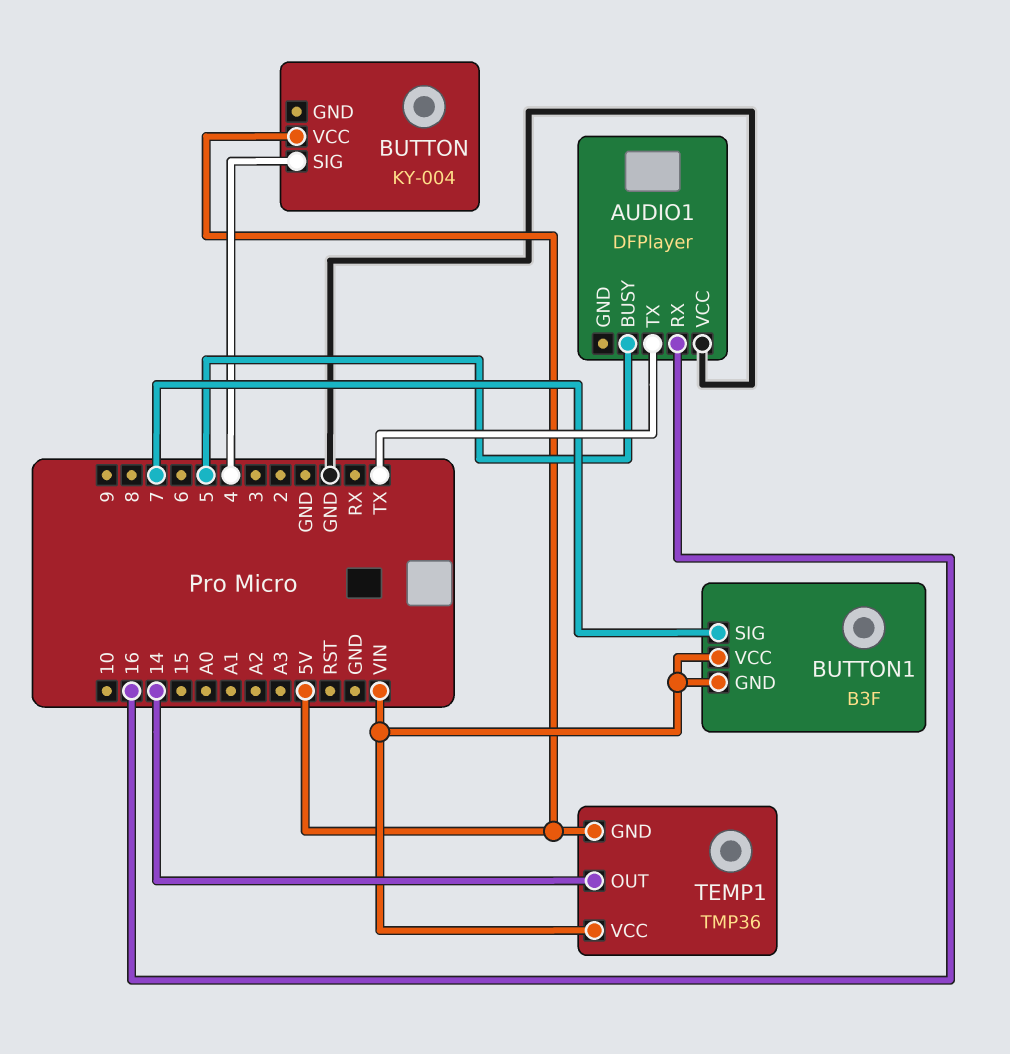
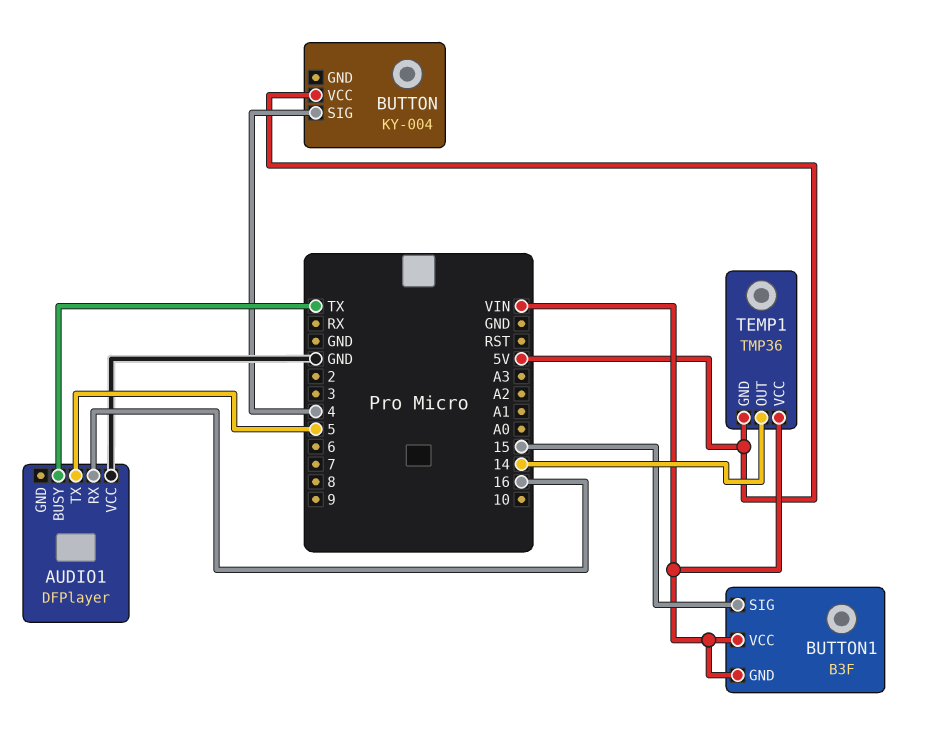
AUDIO1 pin BUSY: 5 -> TX
AUDIO1 pin TX: TX -> 5
BUTTON1 pin SIG: 7 -> 15

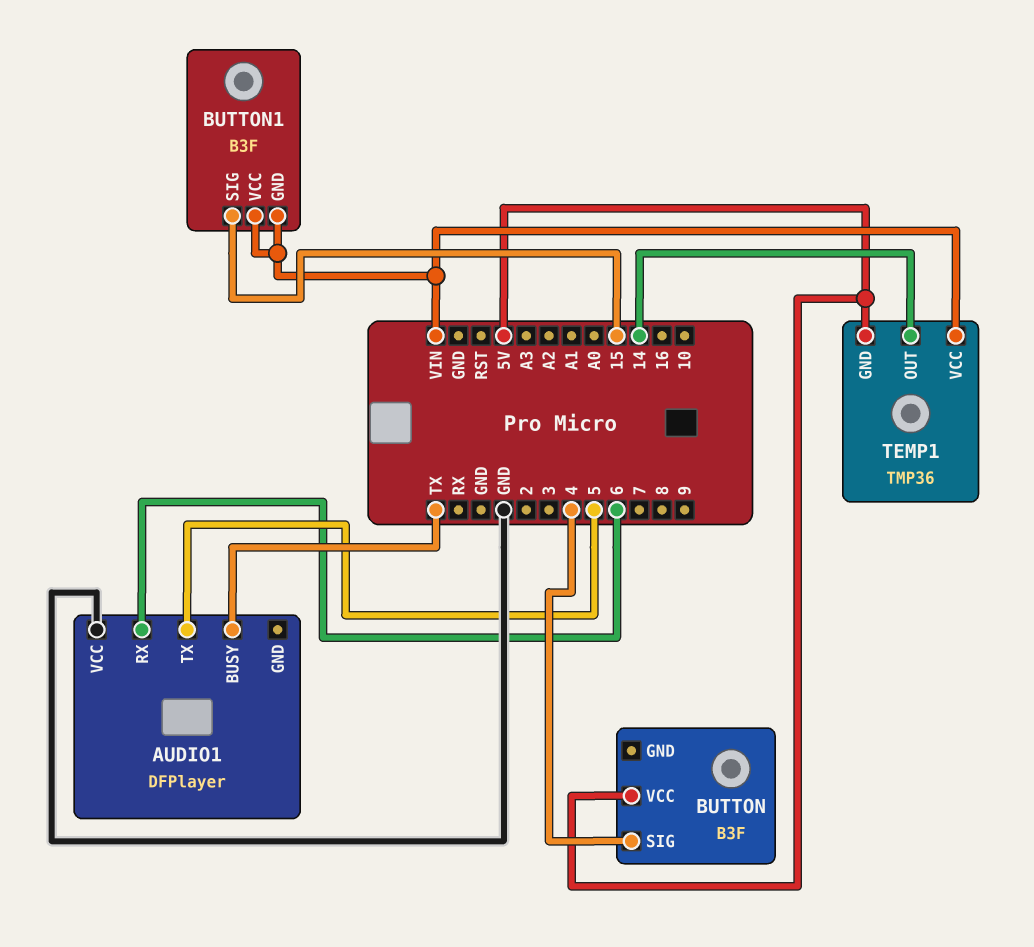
AUDIO1 pin RX: 16 -> 6
BUTTON: KY-004 -> B3F

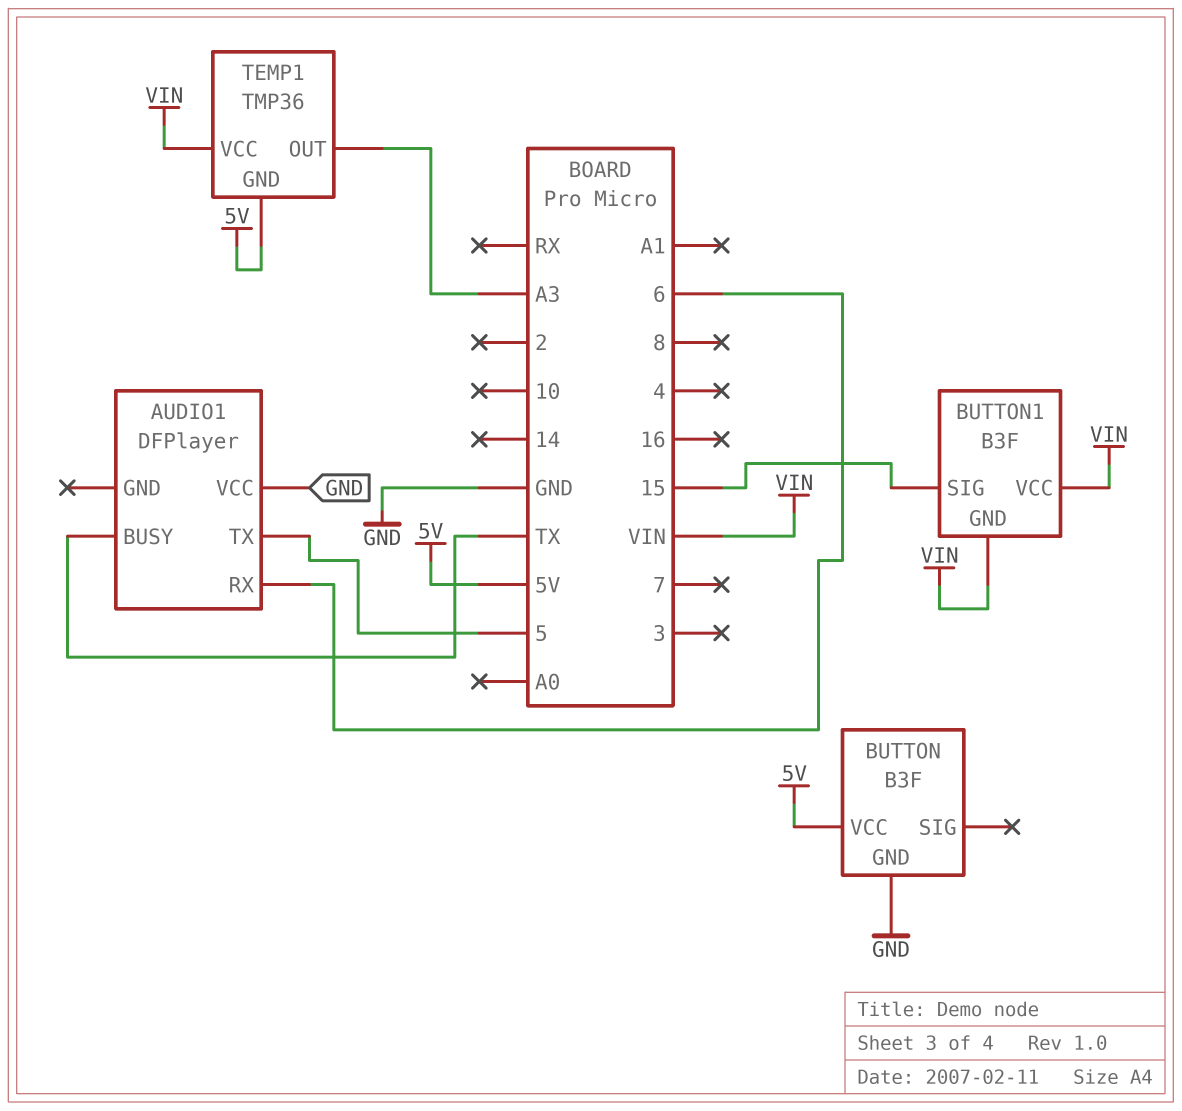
BUTTON pin GND: none -> GND
BUTTON pin SIG: 4 -> none
TEMP1 pin OUT: 14 -> A3

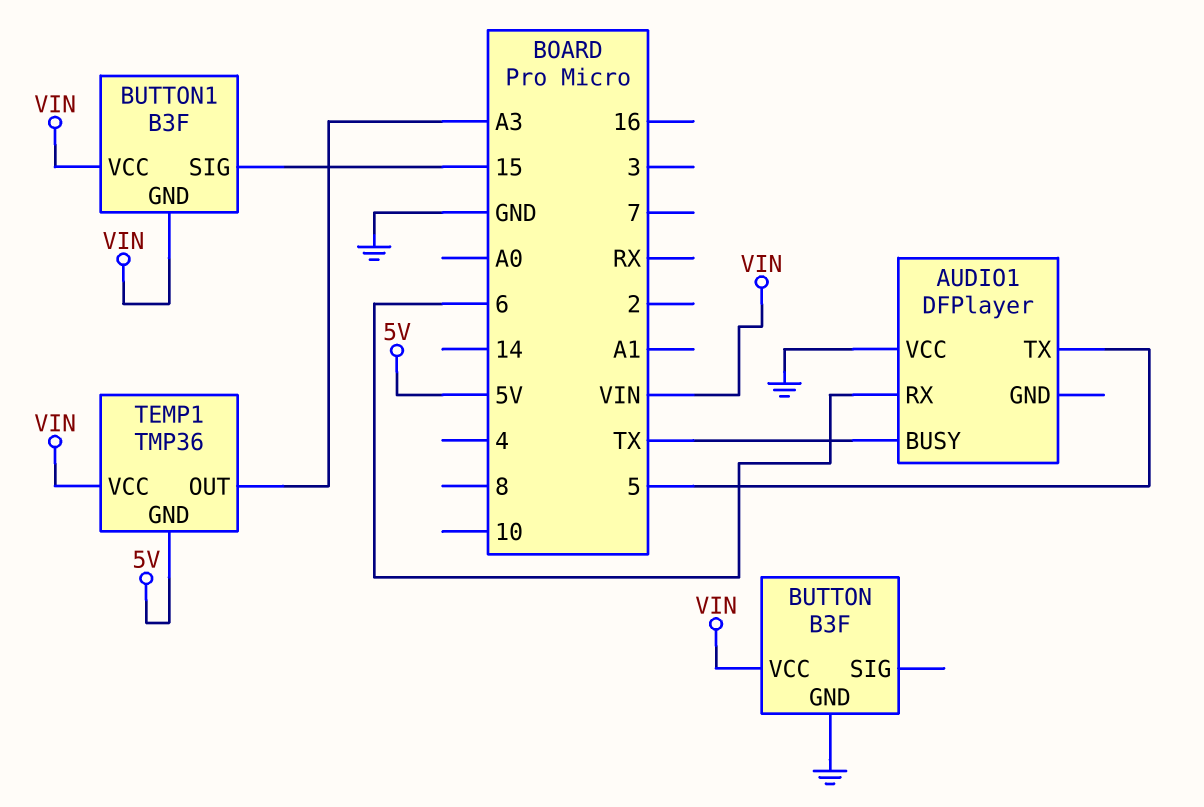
BUTTON pin VCC: 5V -> VIN

